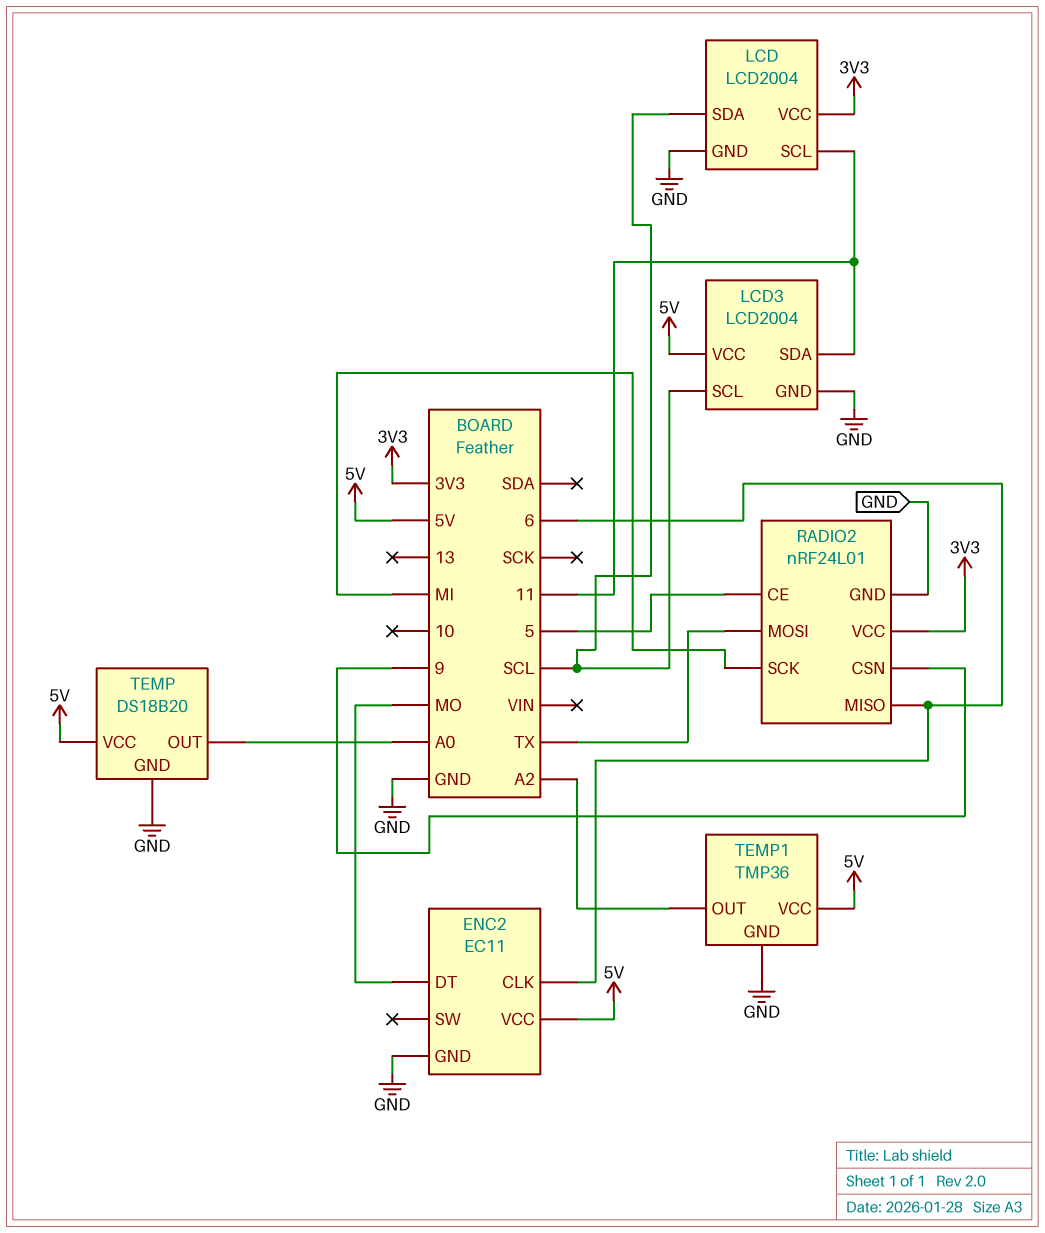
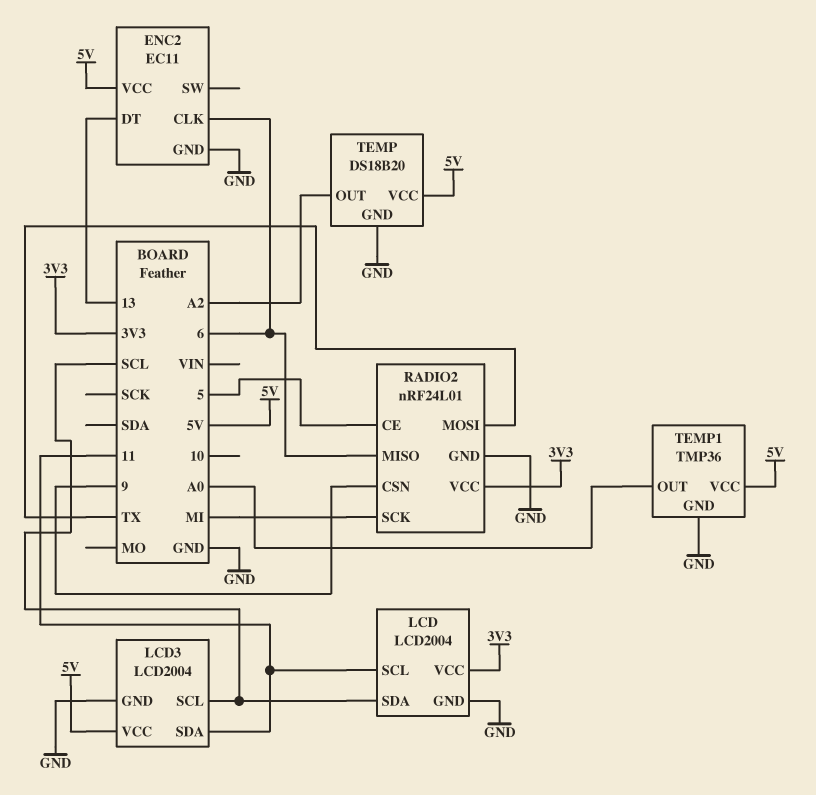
ENC2 pin DT: MO -> 13
TEMP pin OUT: A0 -> A2
TEMP1 pin OUT: A2 -> A0

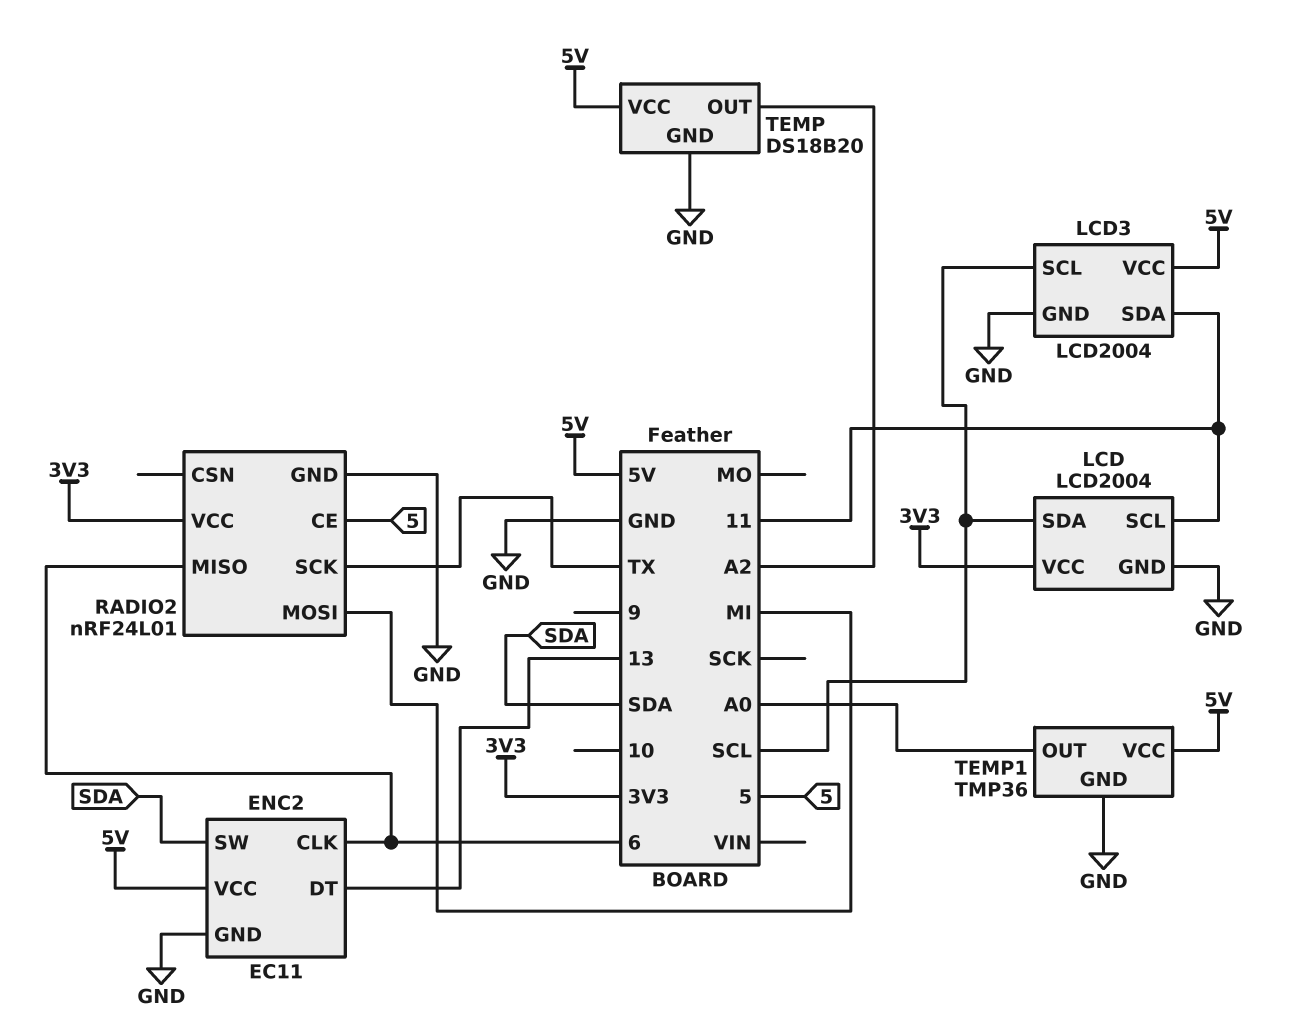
ENC2 pin SW: none -> SDA
RADIO2 pin CSN: 9 -> none
RADIO2 pin MOSI: TX -> MI
RADIO2 pin SCK: MI -> TX

